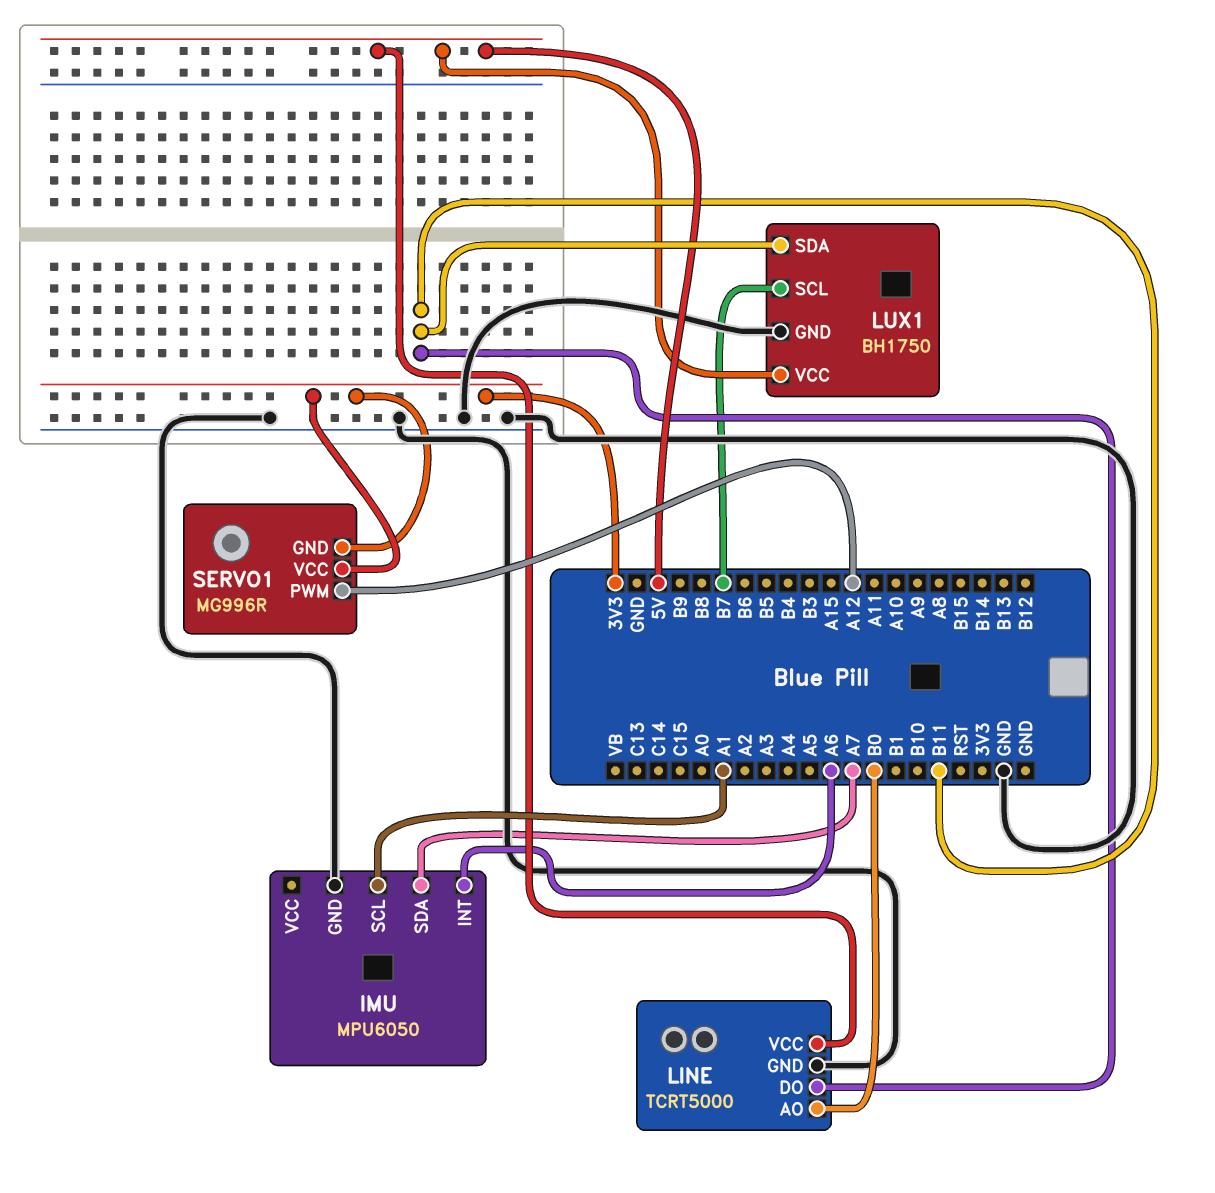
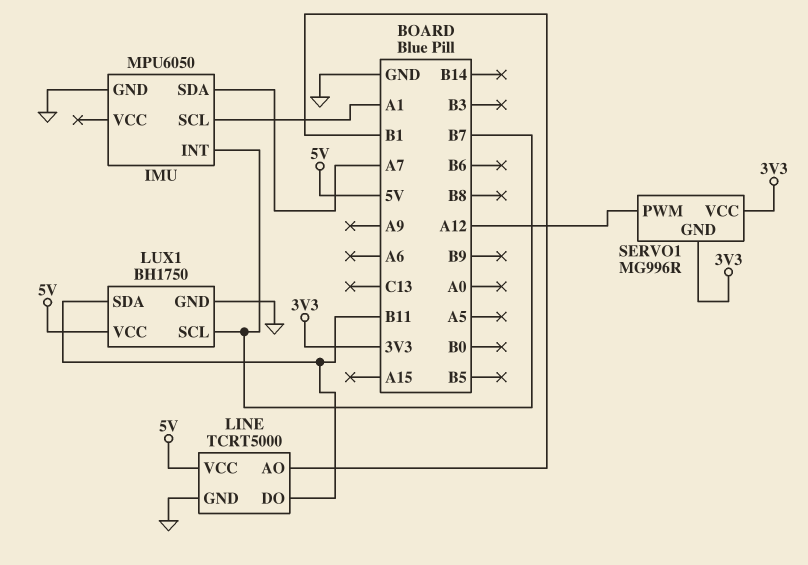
IMU pin INT: A6 -> B7
LINE pin AO: B0 -> B1

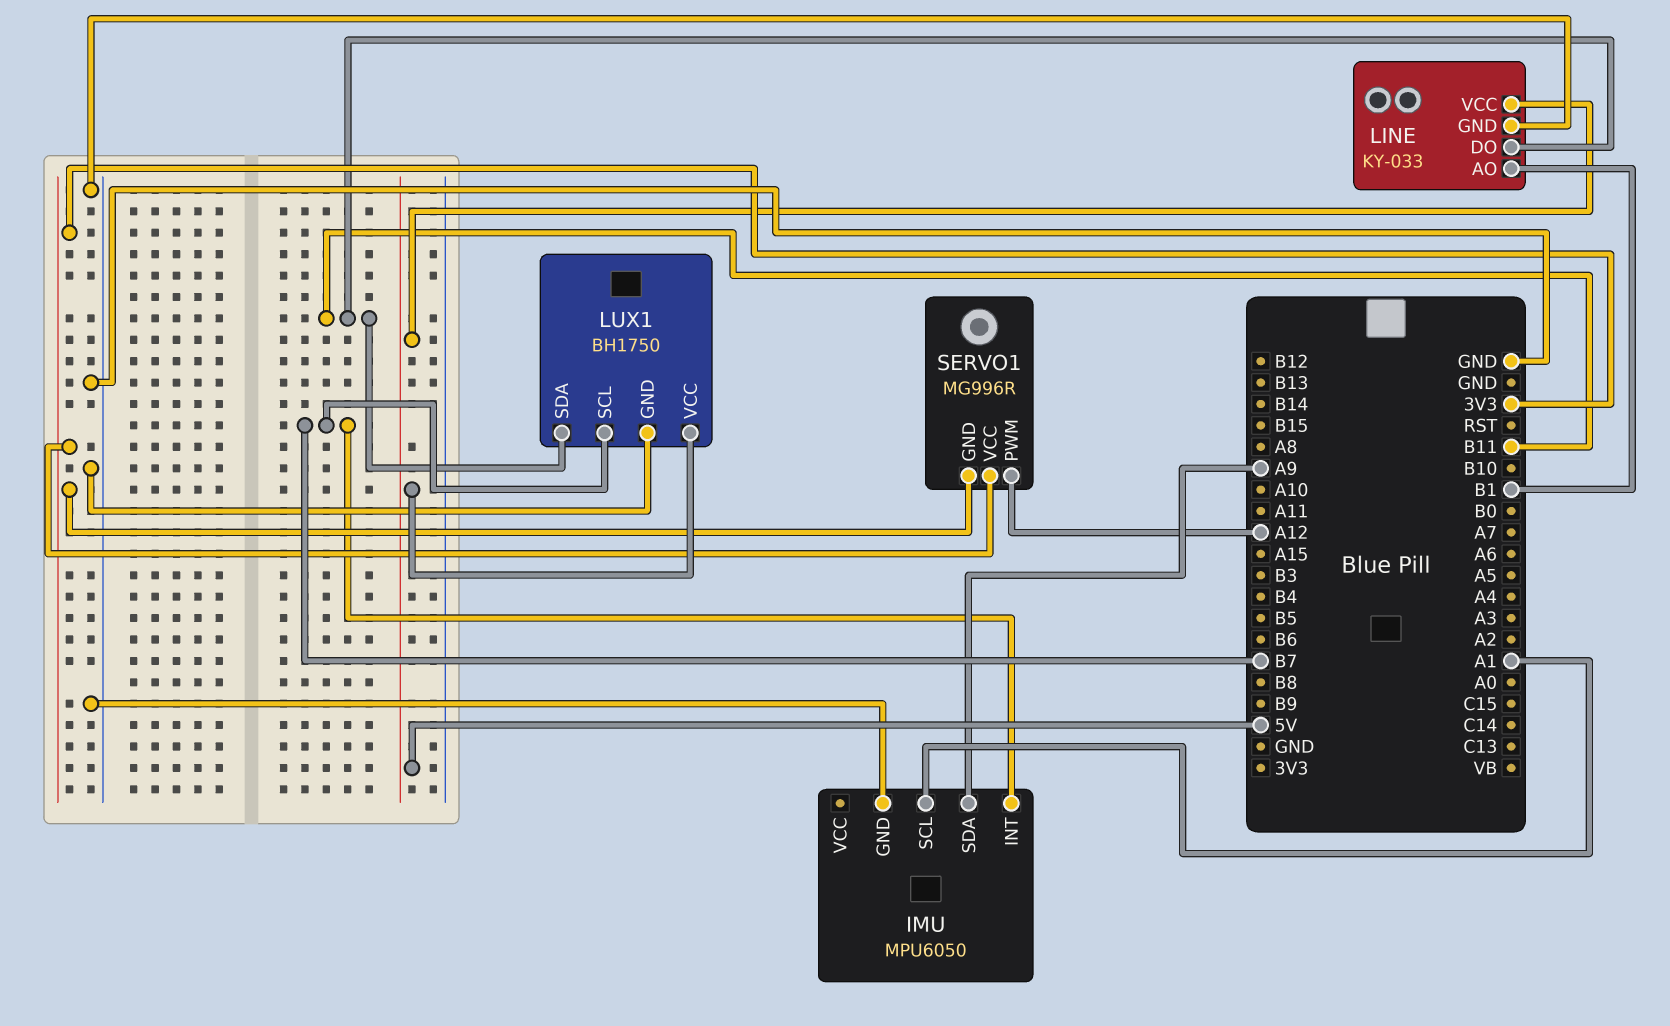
IMU pin SDA: A7 -> A9
LINE: TCRT5000 -> KY-033

